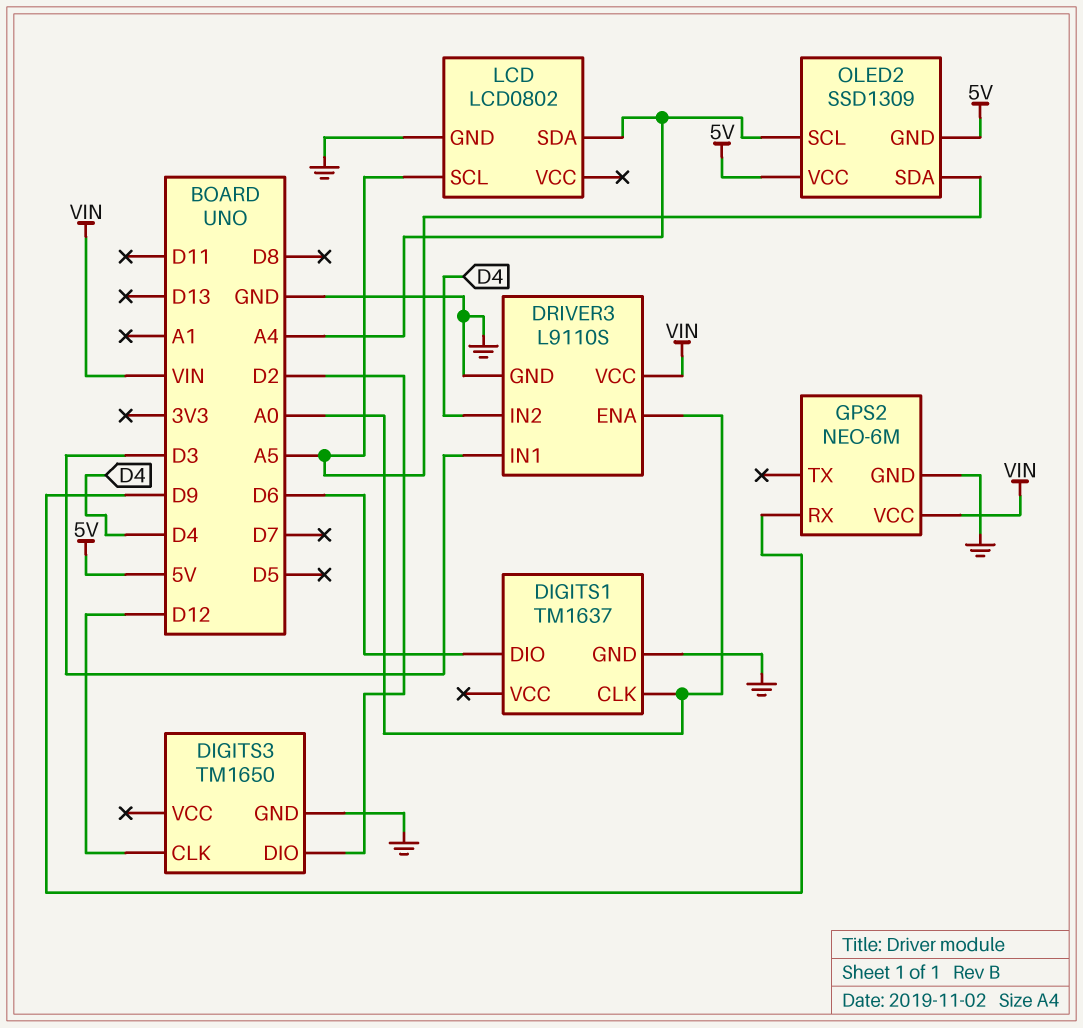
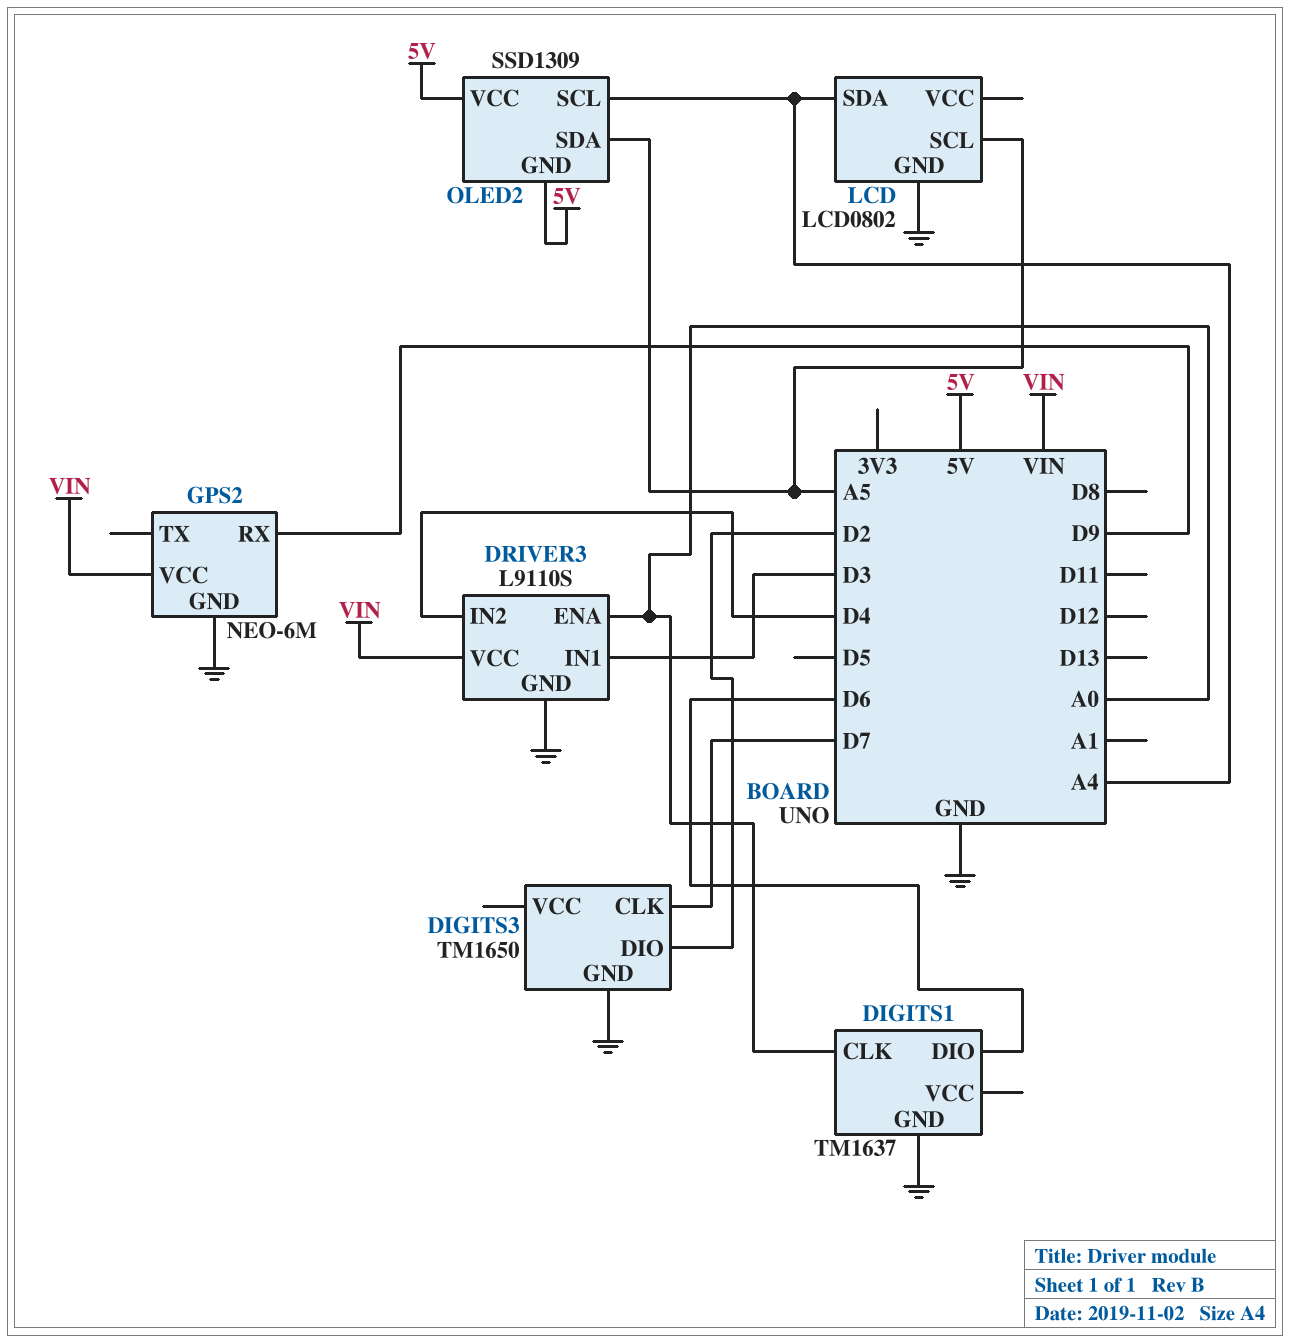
DIGITS3 pin CLK: D12 -> D7

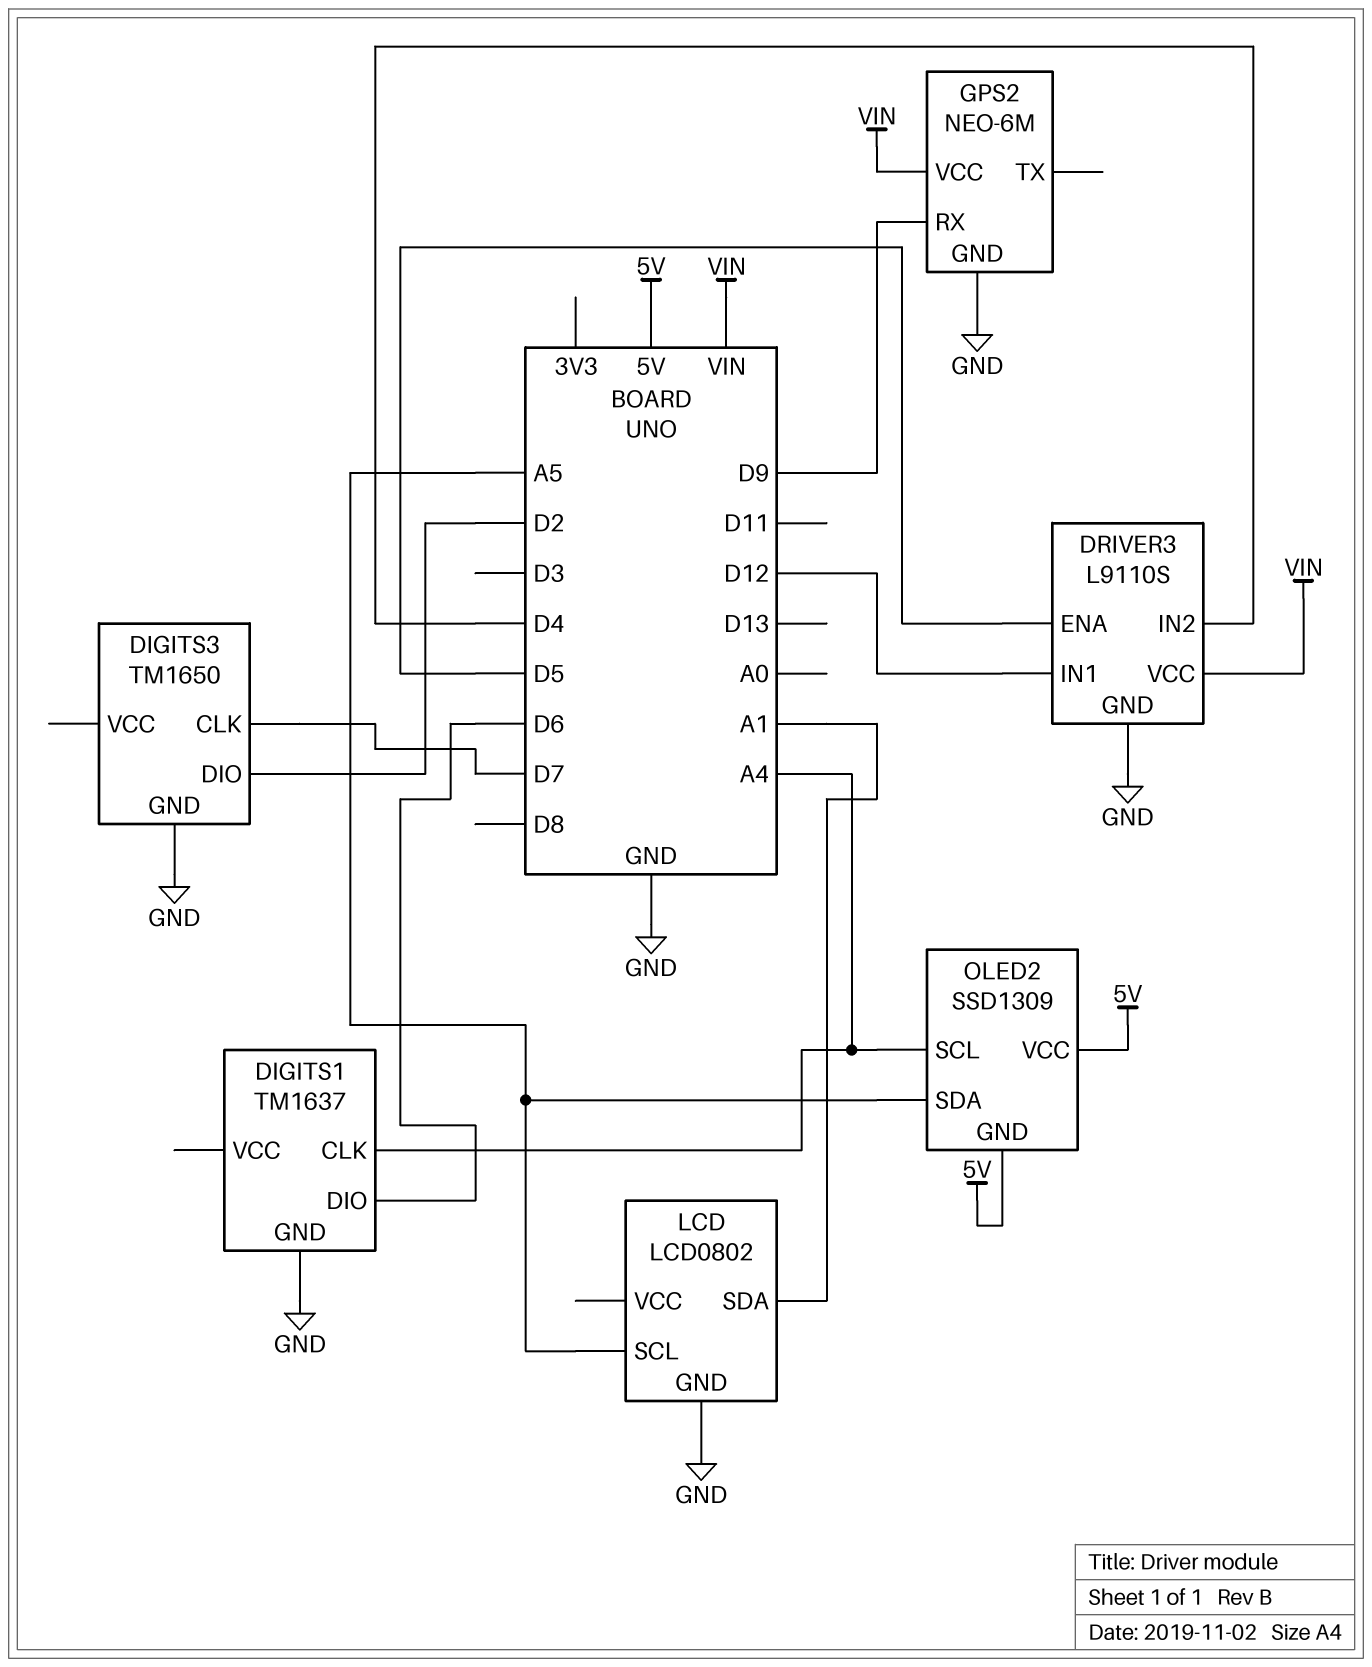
DIGITS1 pin CLK: A0 -> A4
DRIVER3 pin ENA: A0 -> D5
DRIVER3 pin IN1: D3 -> D12
LCD pin SDA: A4 -> A1

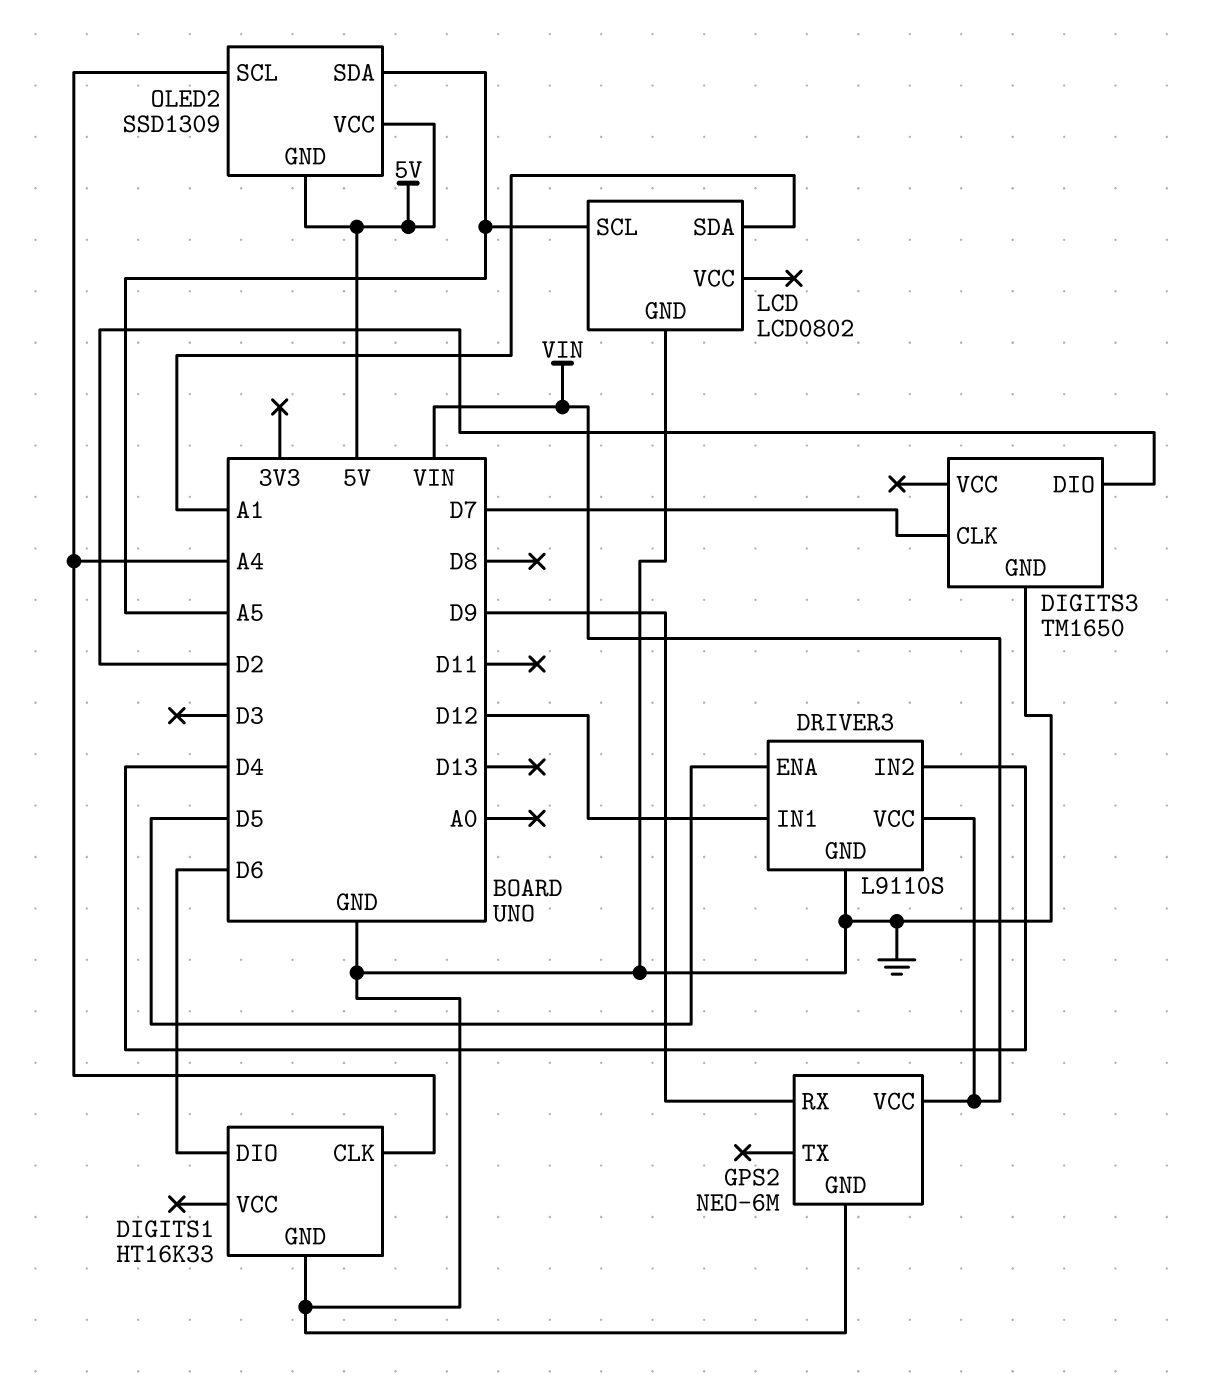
DIGITS1: TM1637 -> HT16K33

